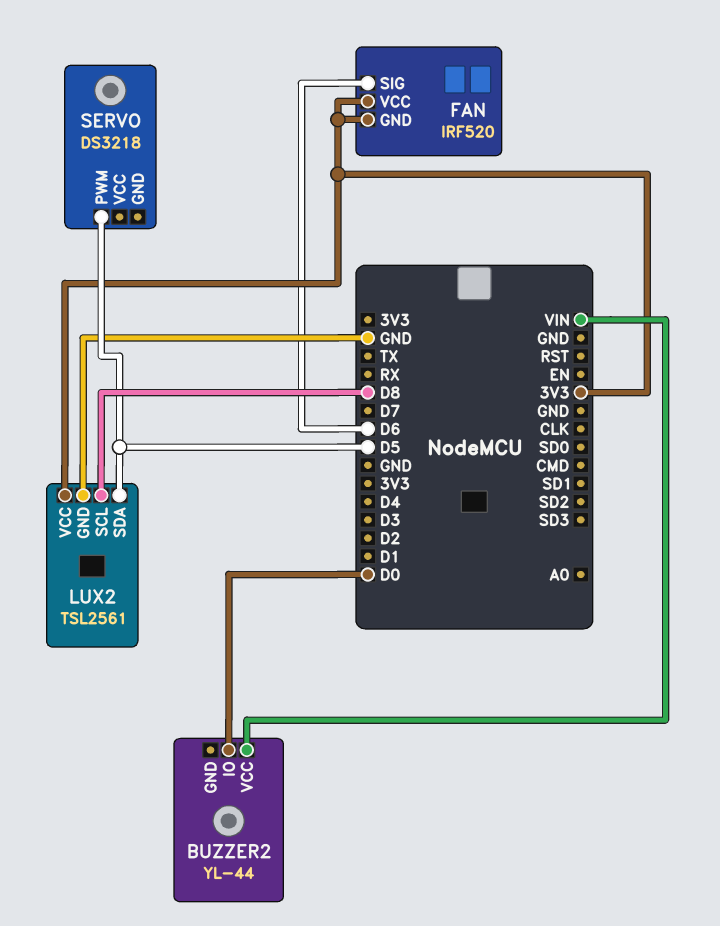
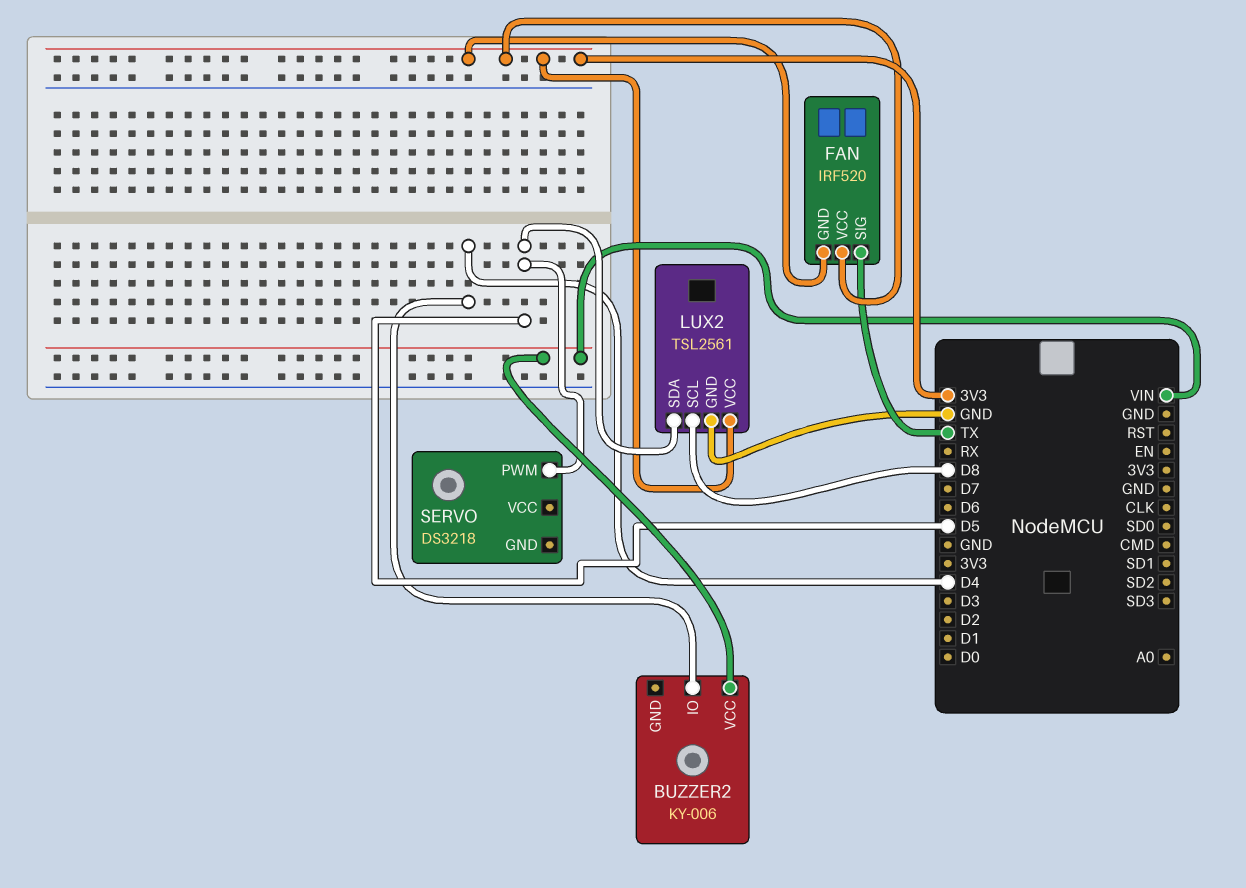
BUZZER2: YL-44 -> KY-006
BUZZER2 pin IO: D0 -> D4
FAN pin SIG: D6 -> TX

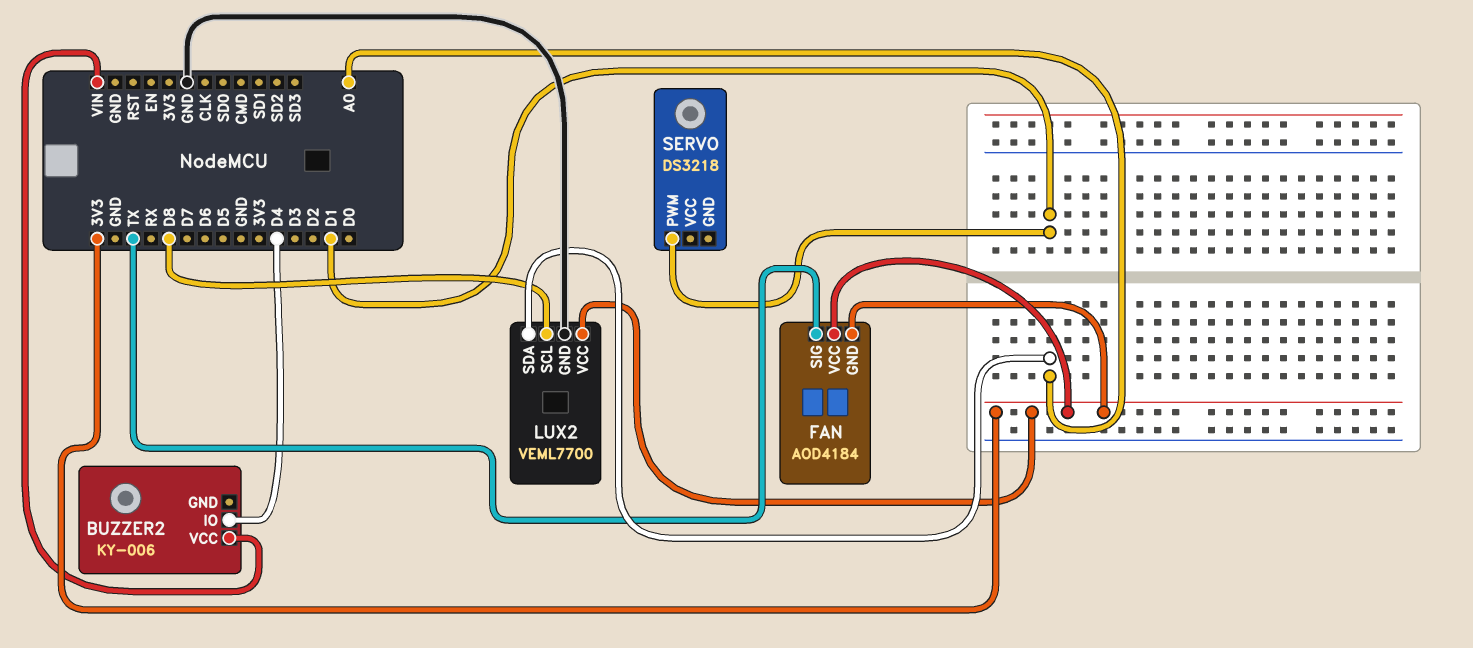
FAN: IRF520 -> AOD4184
LUX2: TSL2561 -> VEML7700
LUX2 pin SDA: D5 -> A0
SERVO pin PWM: D5 -> D1

